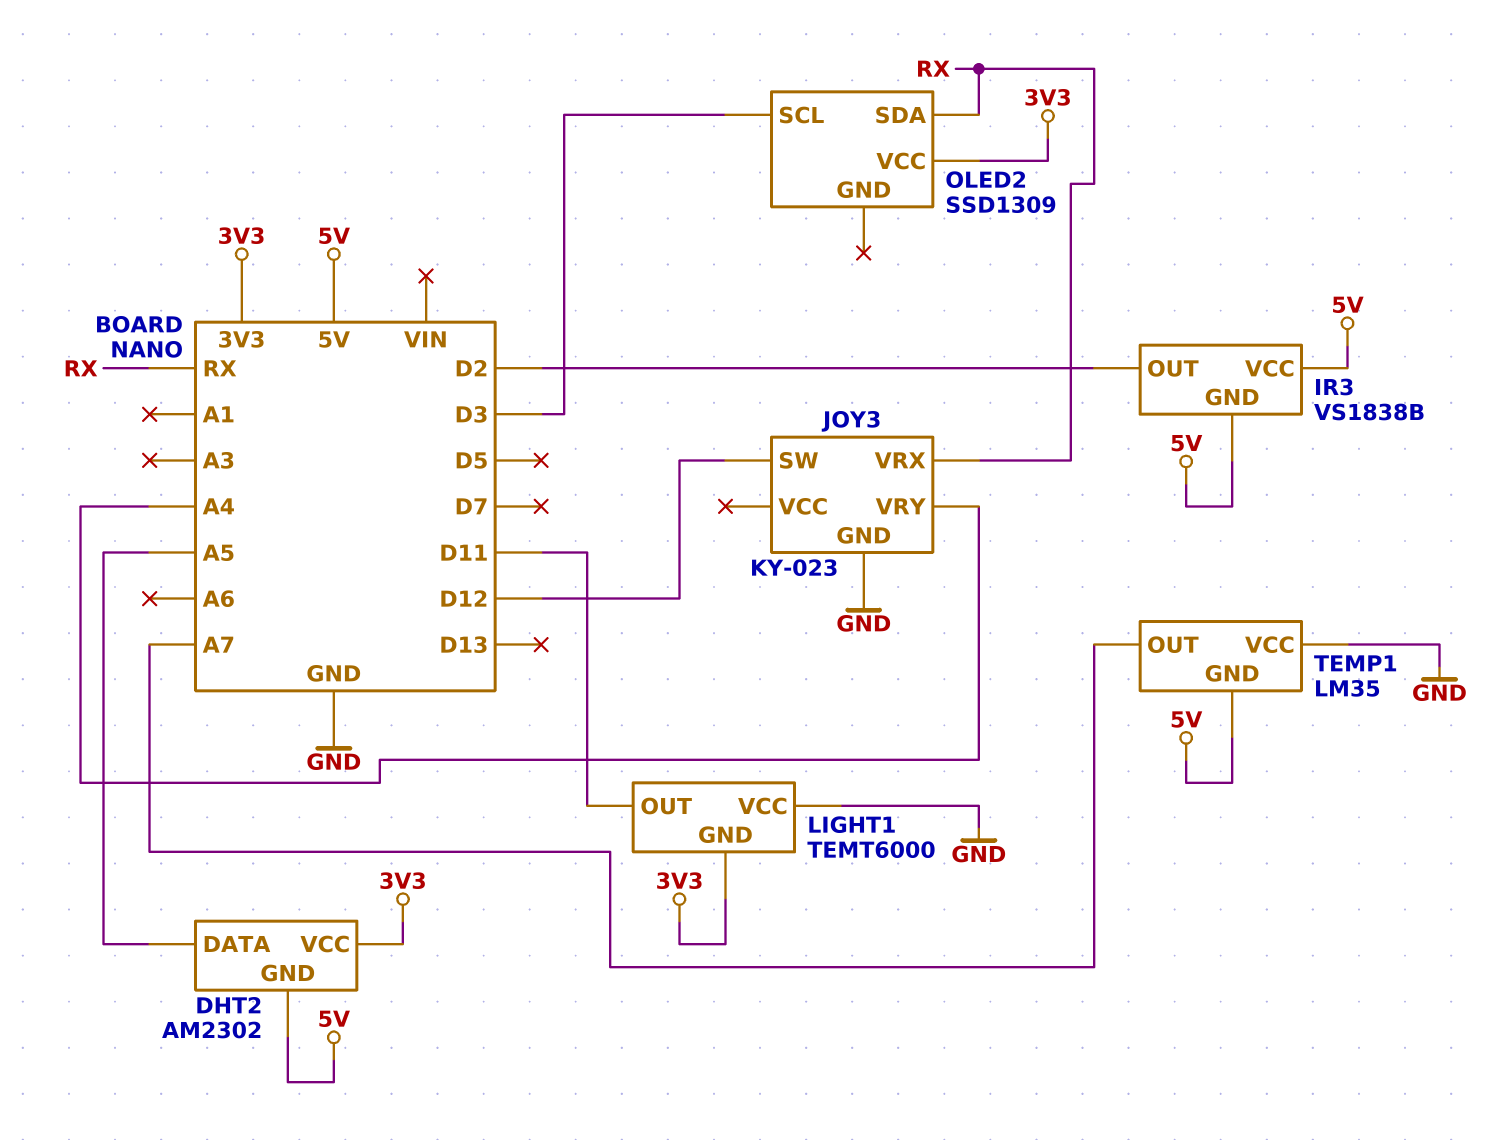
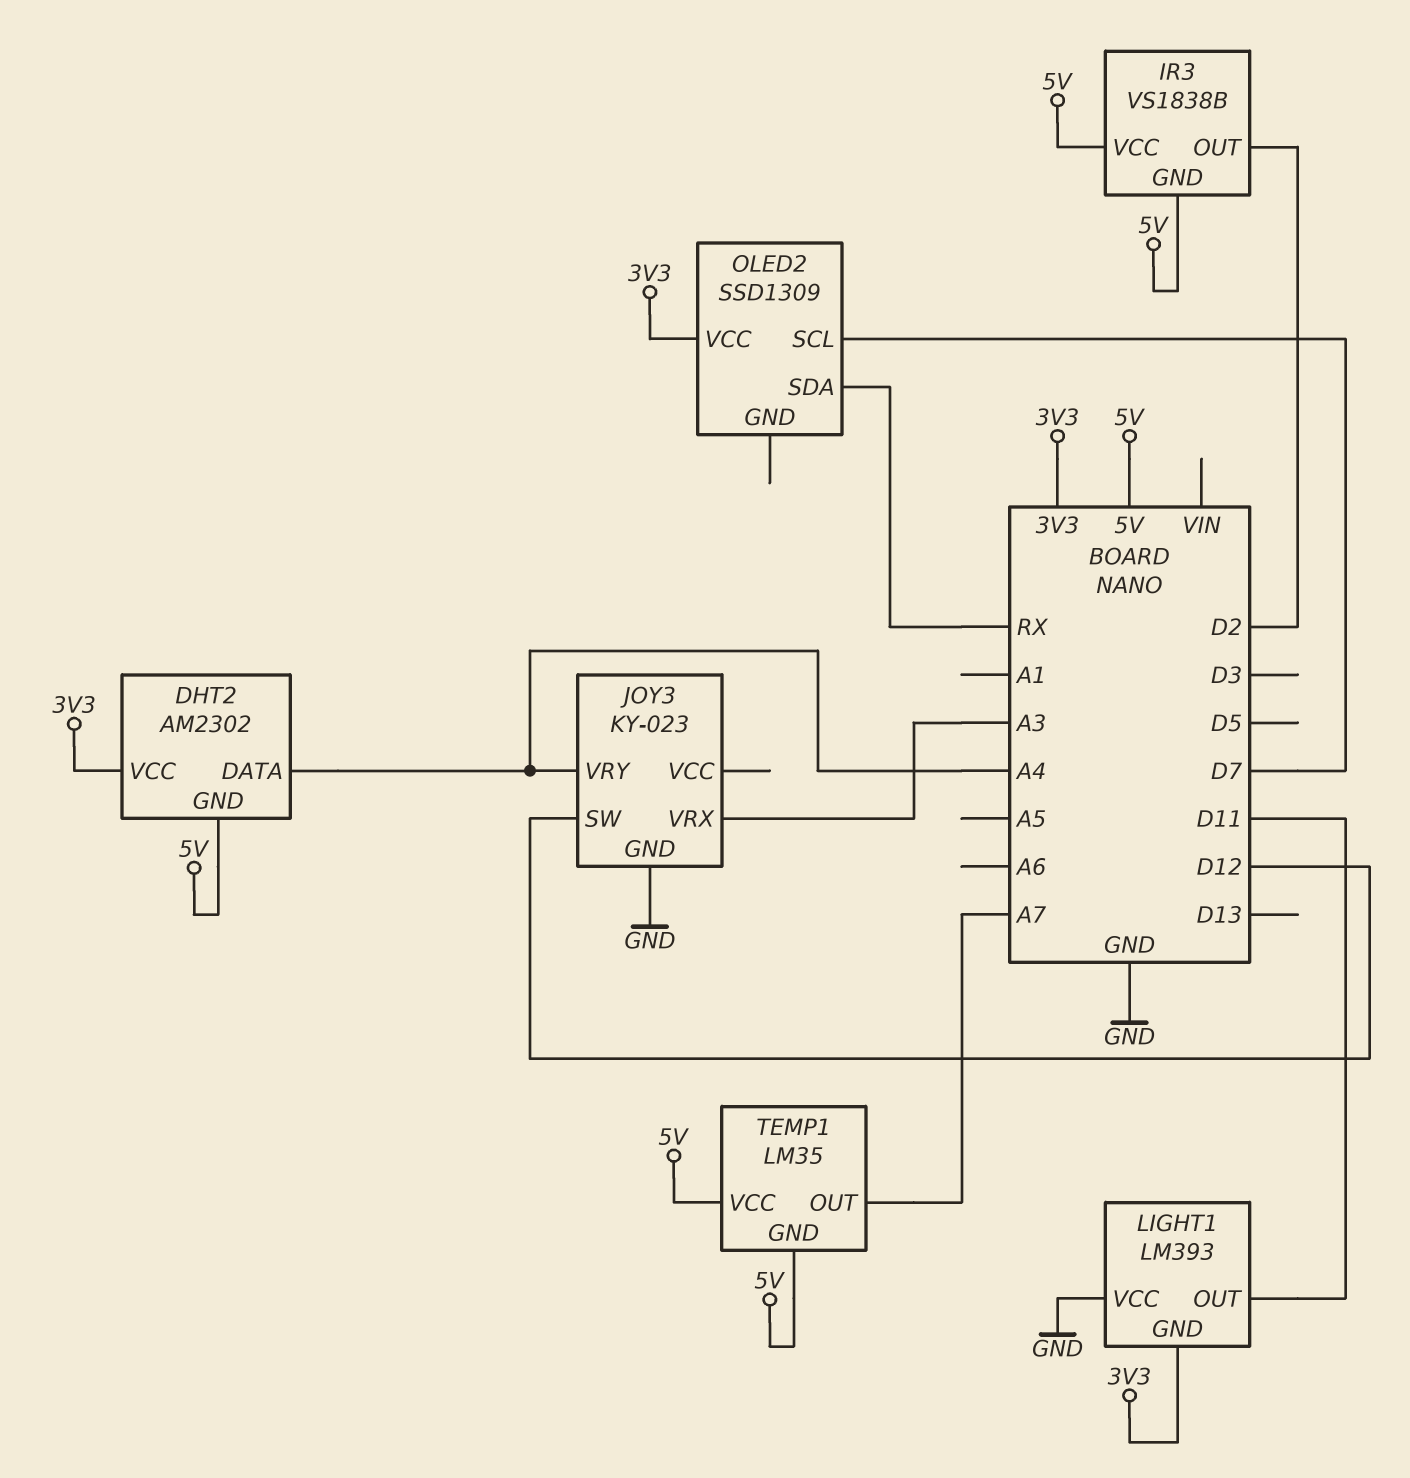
DHT2 pin DATA: A5 -> A4
JOY3 pin VRX: RX -> A3
LIGHT1: TEMT6000 -> LM393
OLED2 pin SCL: D3 -> D7
TEMP1 pin VCC: GND -> 5V

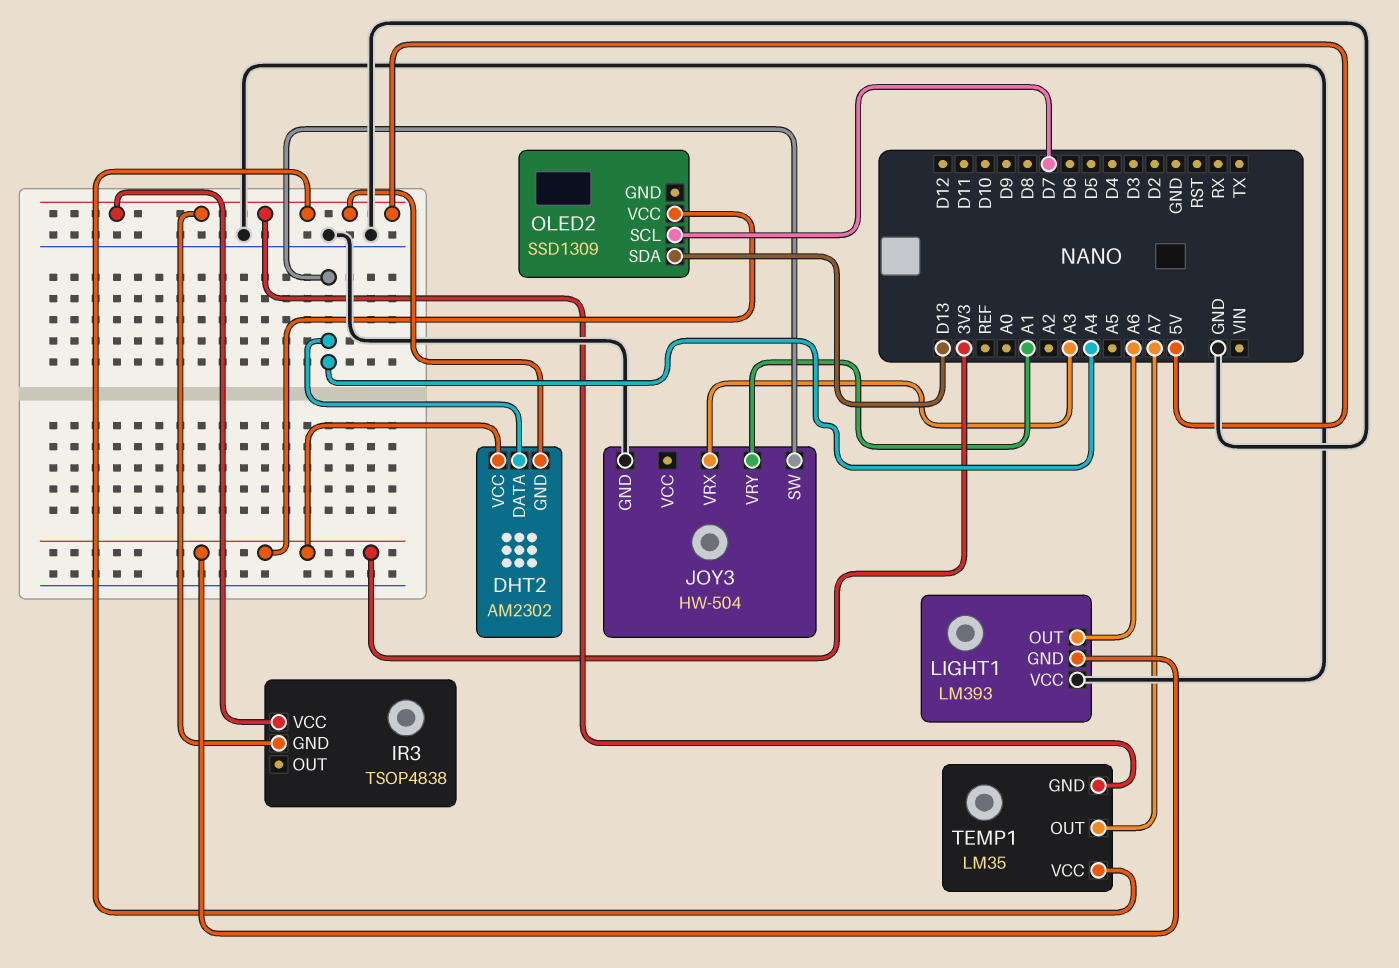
IR3: VS1838B -> TSOP4838
IR3 pin OUT: D2 -> none
JOY3: KY-023 -> HW-504
JOY3 pin SW: D12 -> A4
JOY3 pin VRY: A4 -> A1
LIGHT1 pin OUT: D11 -> A6
OLED2 pin SDA: RX -> D13

